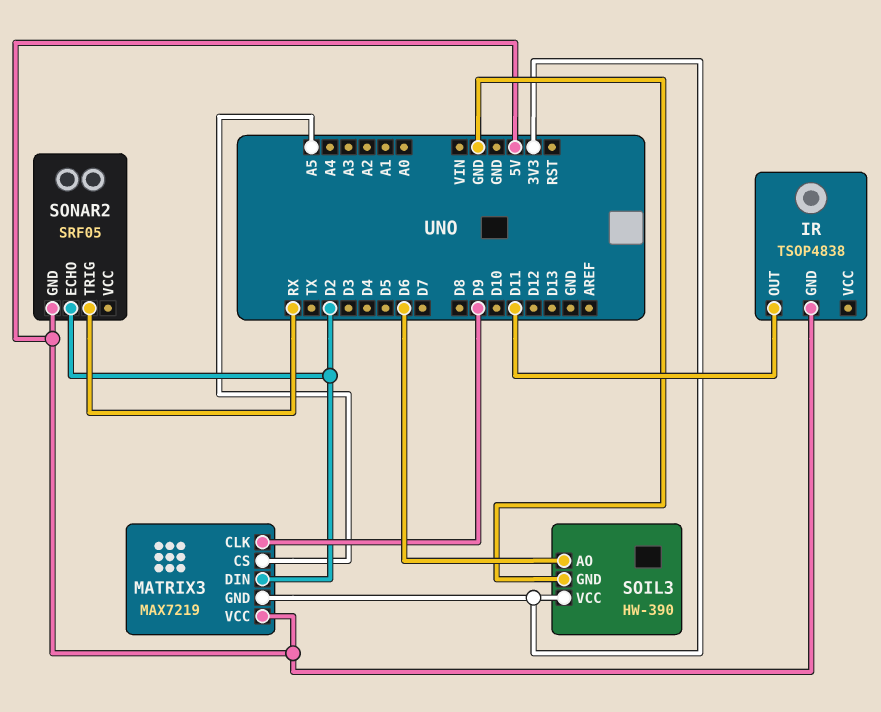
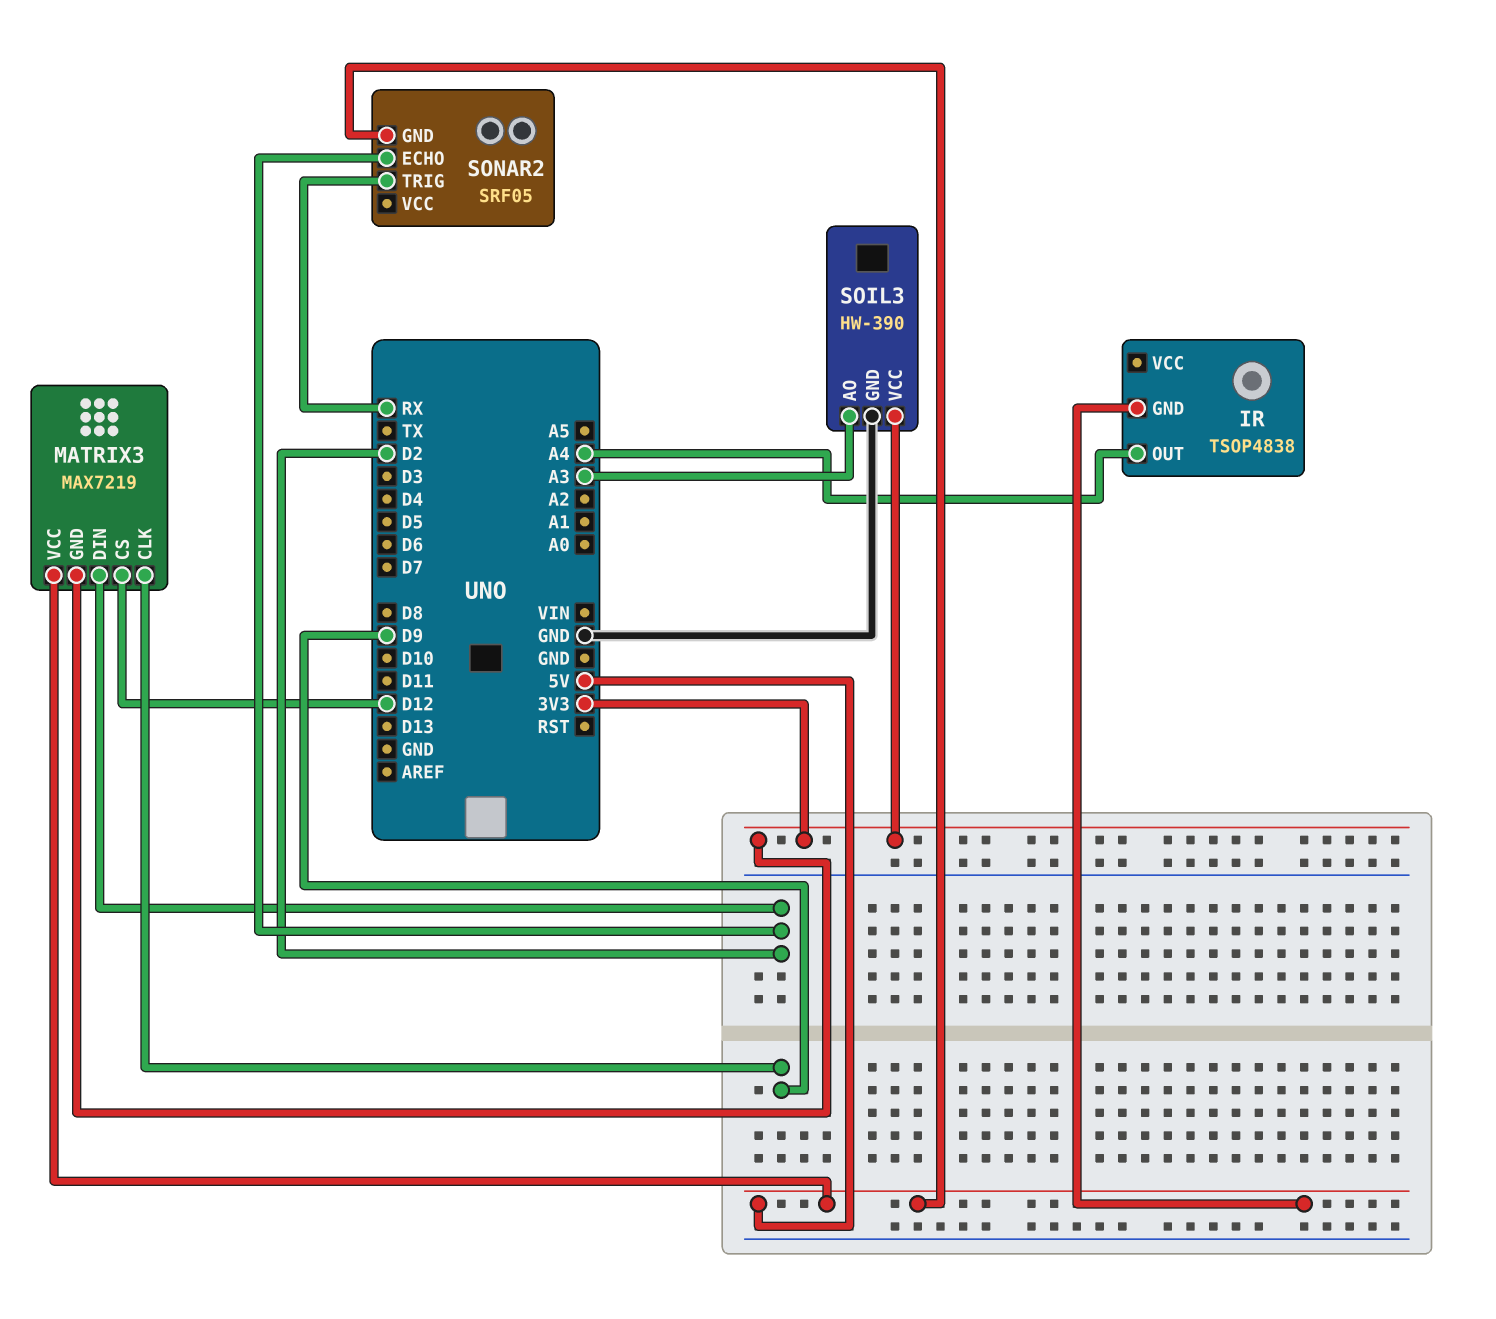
IR pin OUT: D11 -> A4
MATRIX3 pin CS: A5 -> D12
SOIL3 pin AO: D6 -> A3

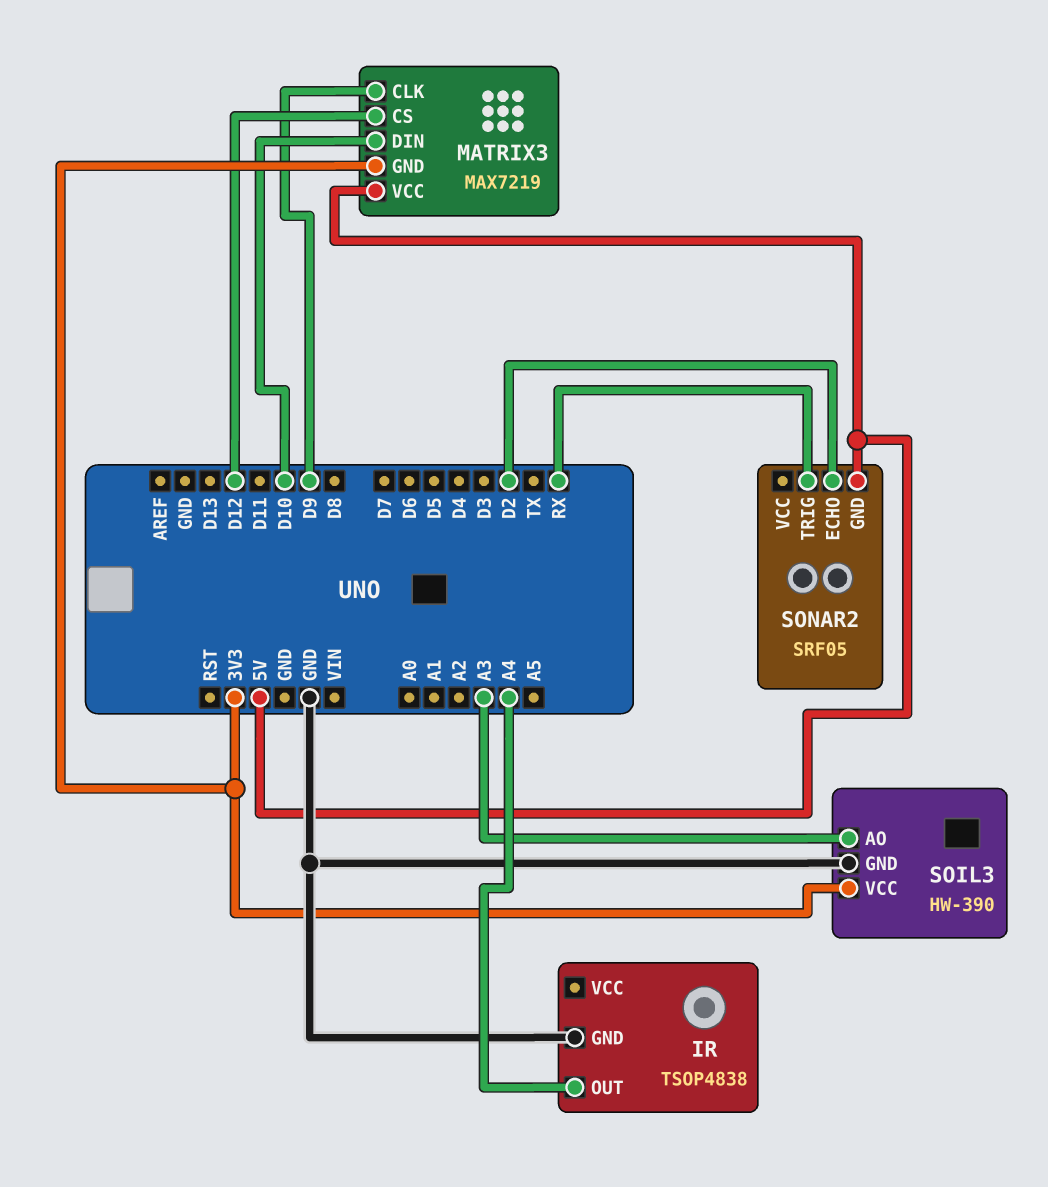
IR pin GND: 5V -> GND
MATRIX3 pin DIN: D2 -> D10

